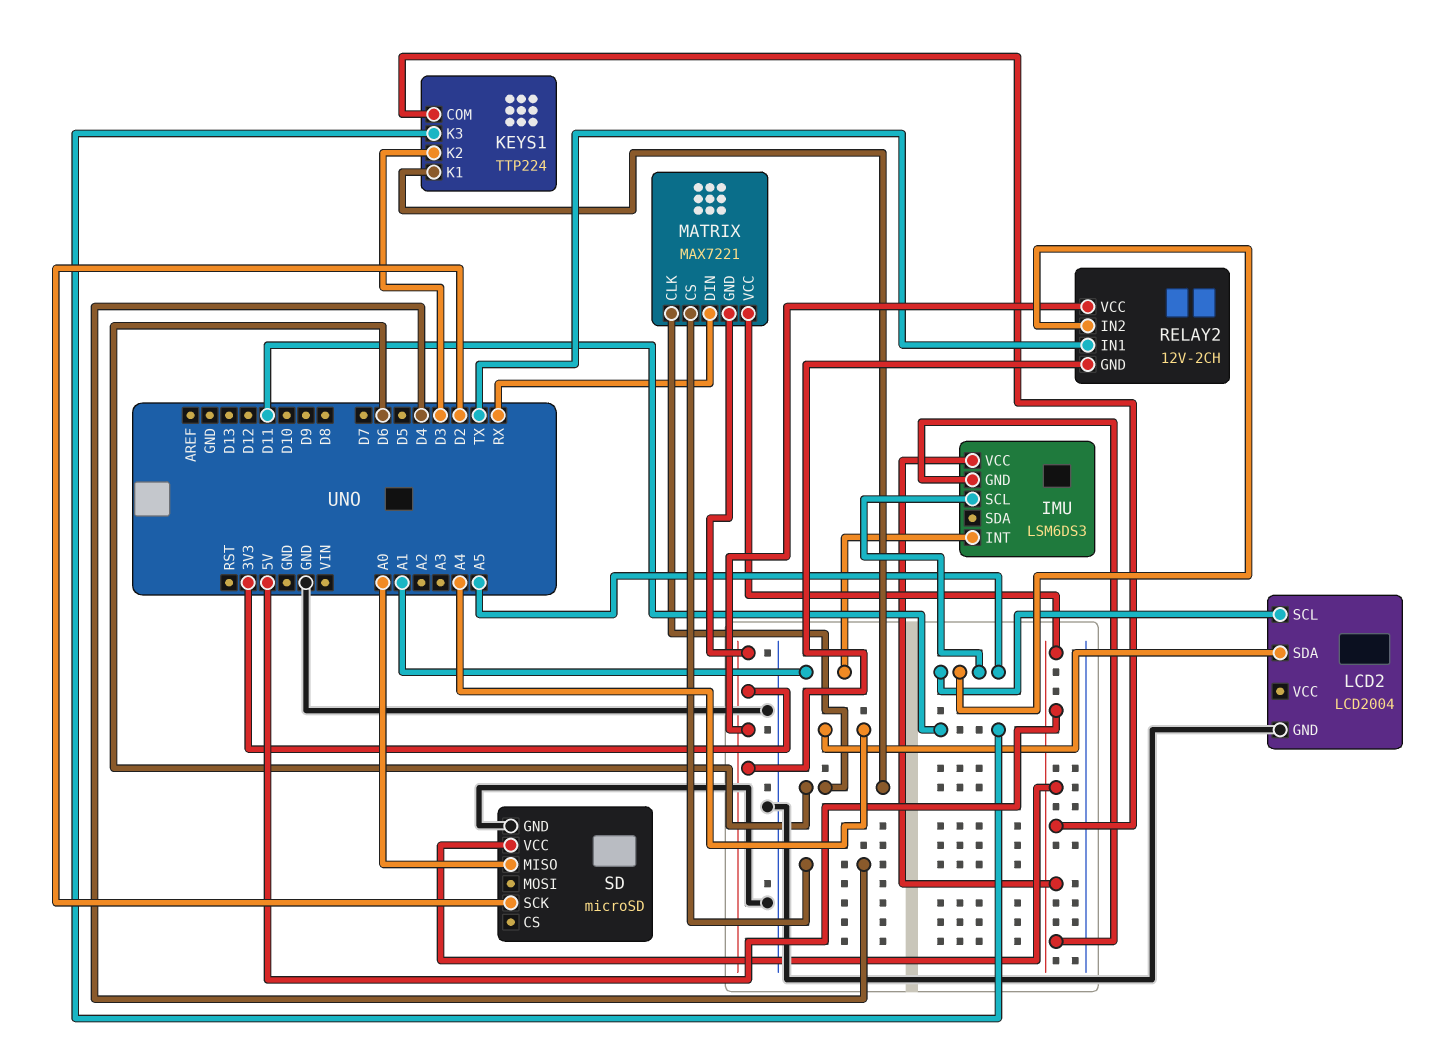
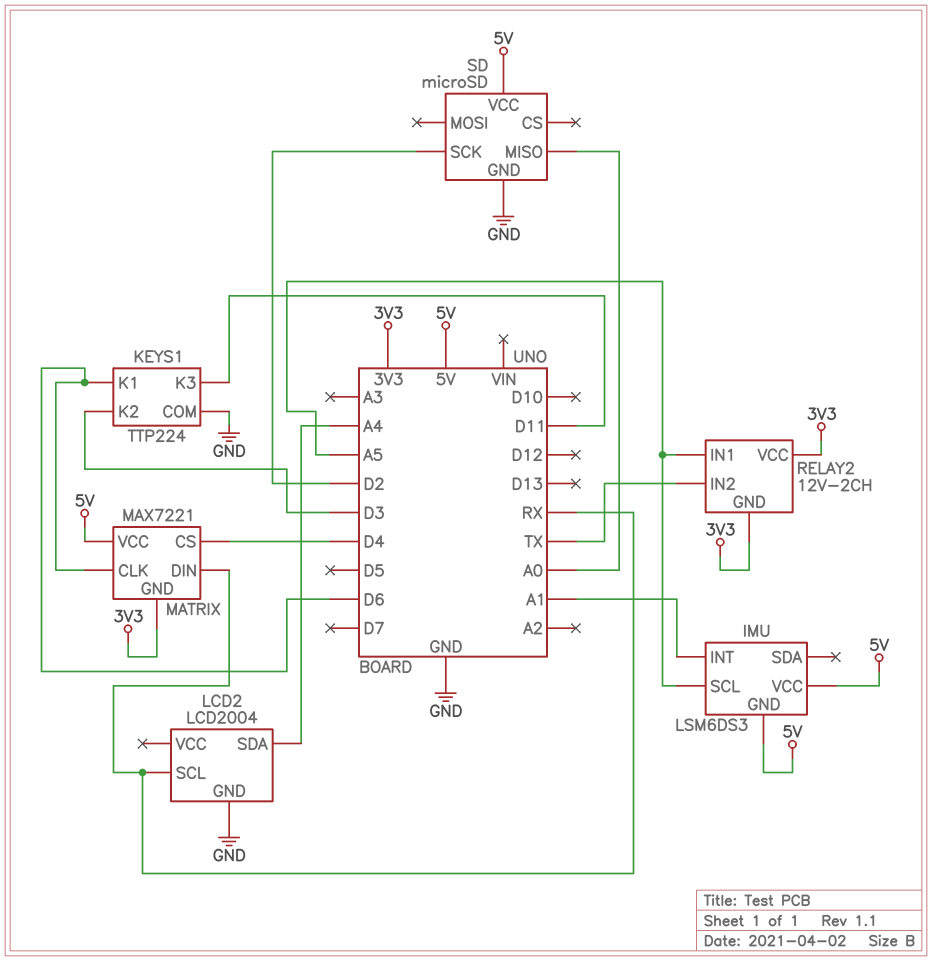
KEYS1 pin COM: 5V -> GND
LCD2 pin SCL: A5 -> RX
RELAY2 pin IN1: TX -> A5
RELAY2 pin IN2: A5 -> TX

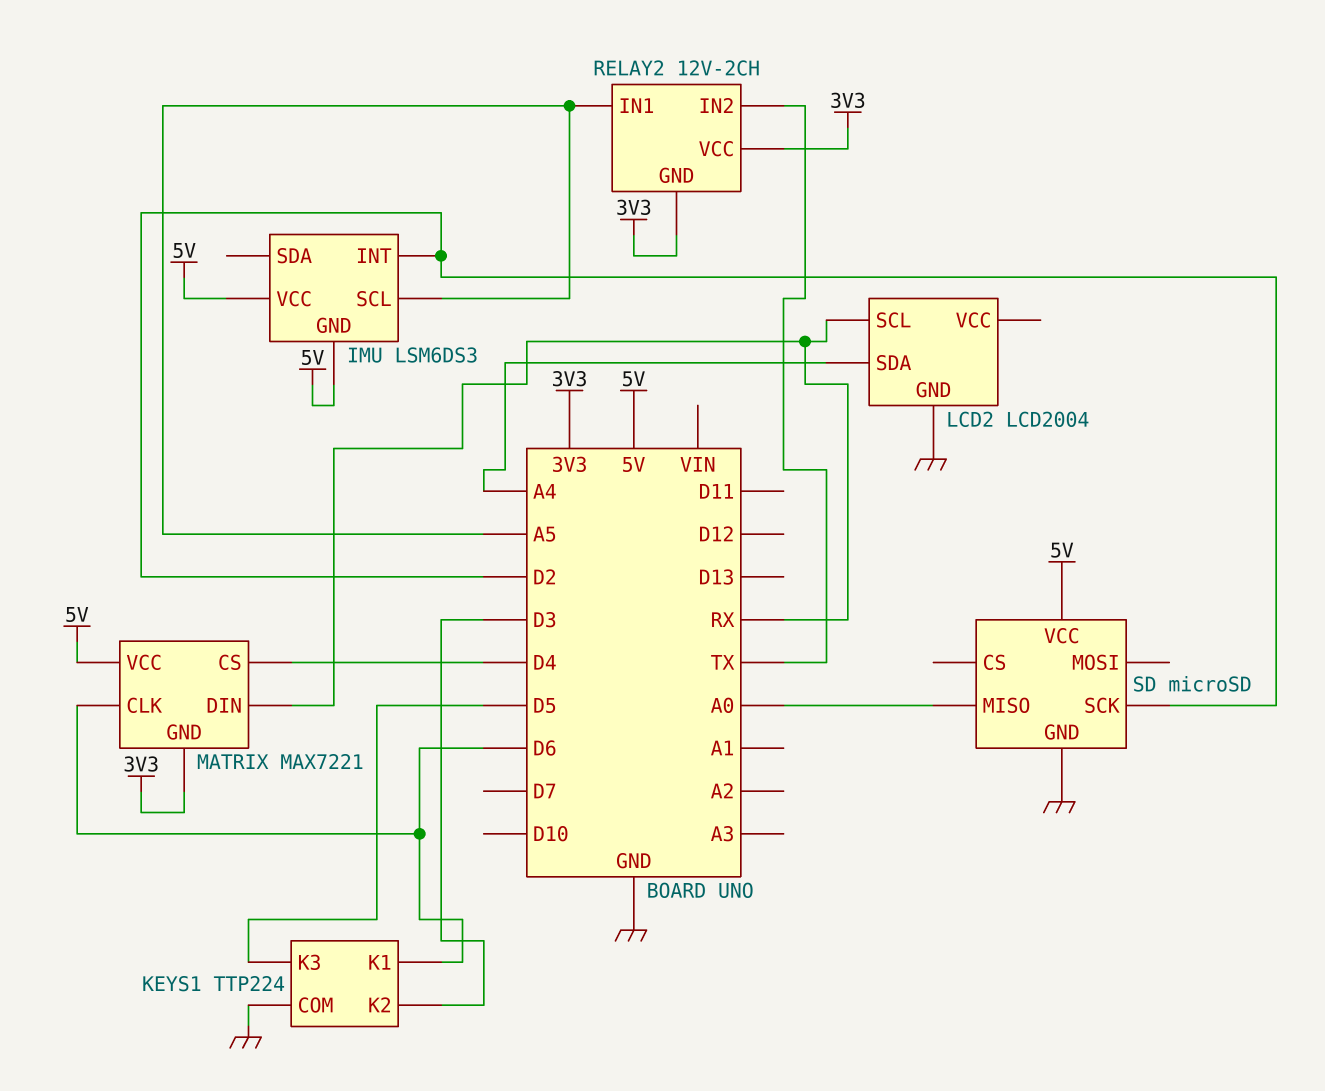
IMU pin INT: A1 -> D2
KEYS1 pin K3: D11 -> D5

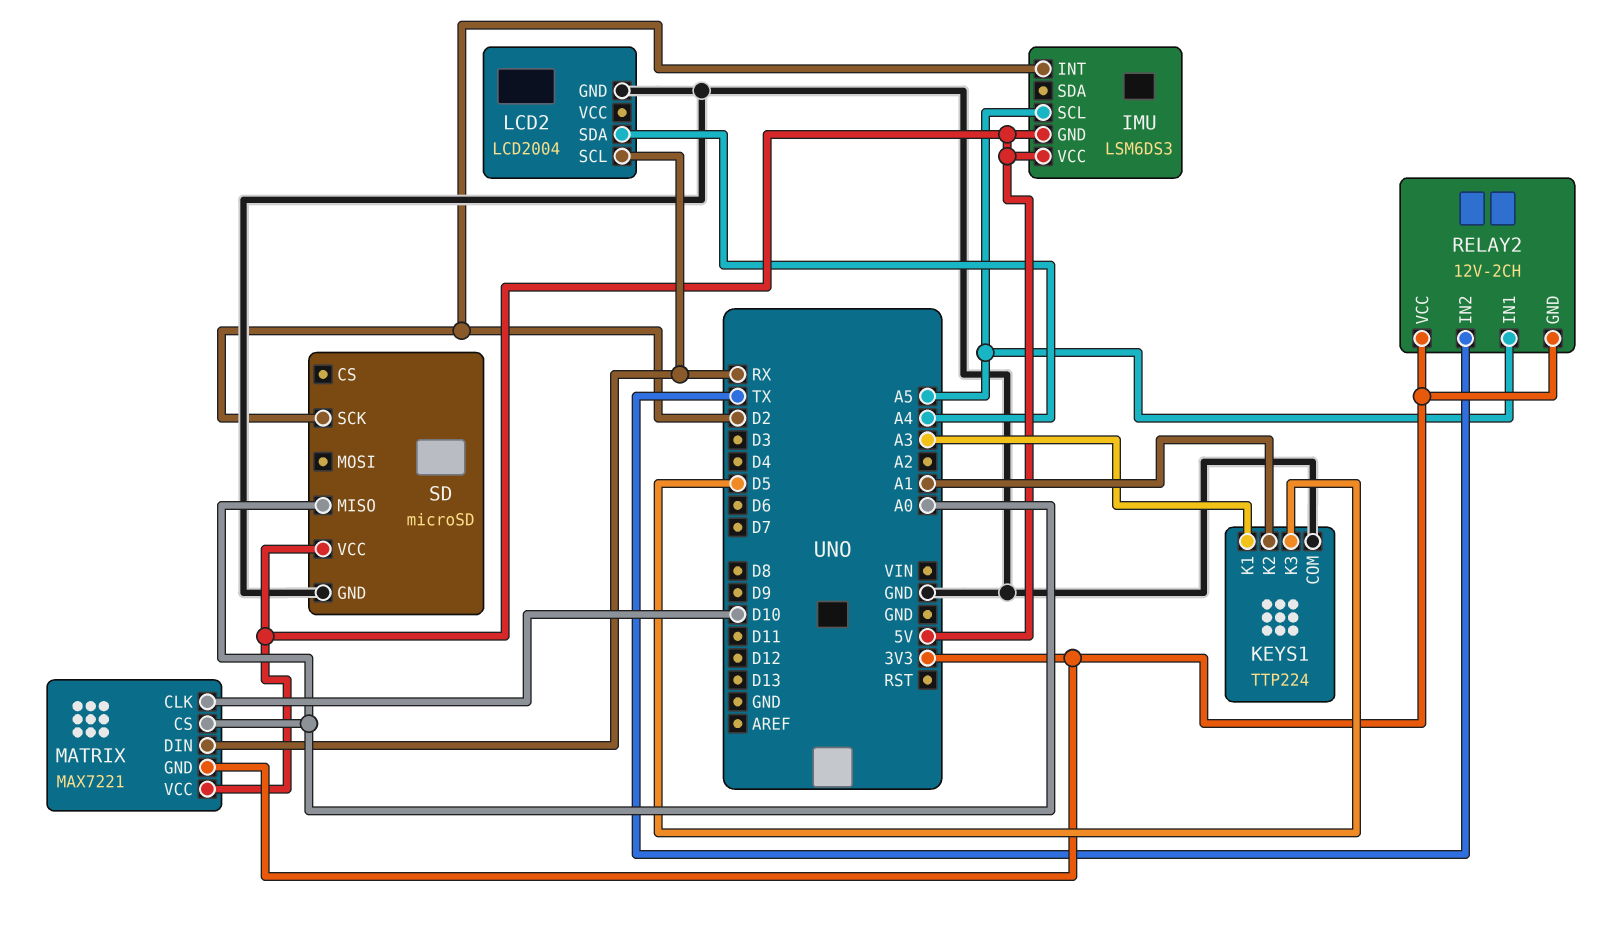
KEYS1 pin K1: D6 -> A3
KEYS1 pin K2: D3 -> A1
MATRIX pin CLK: D6 -> D10
MATRIX pin CS: D4 -> A0

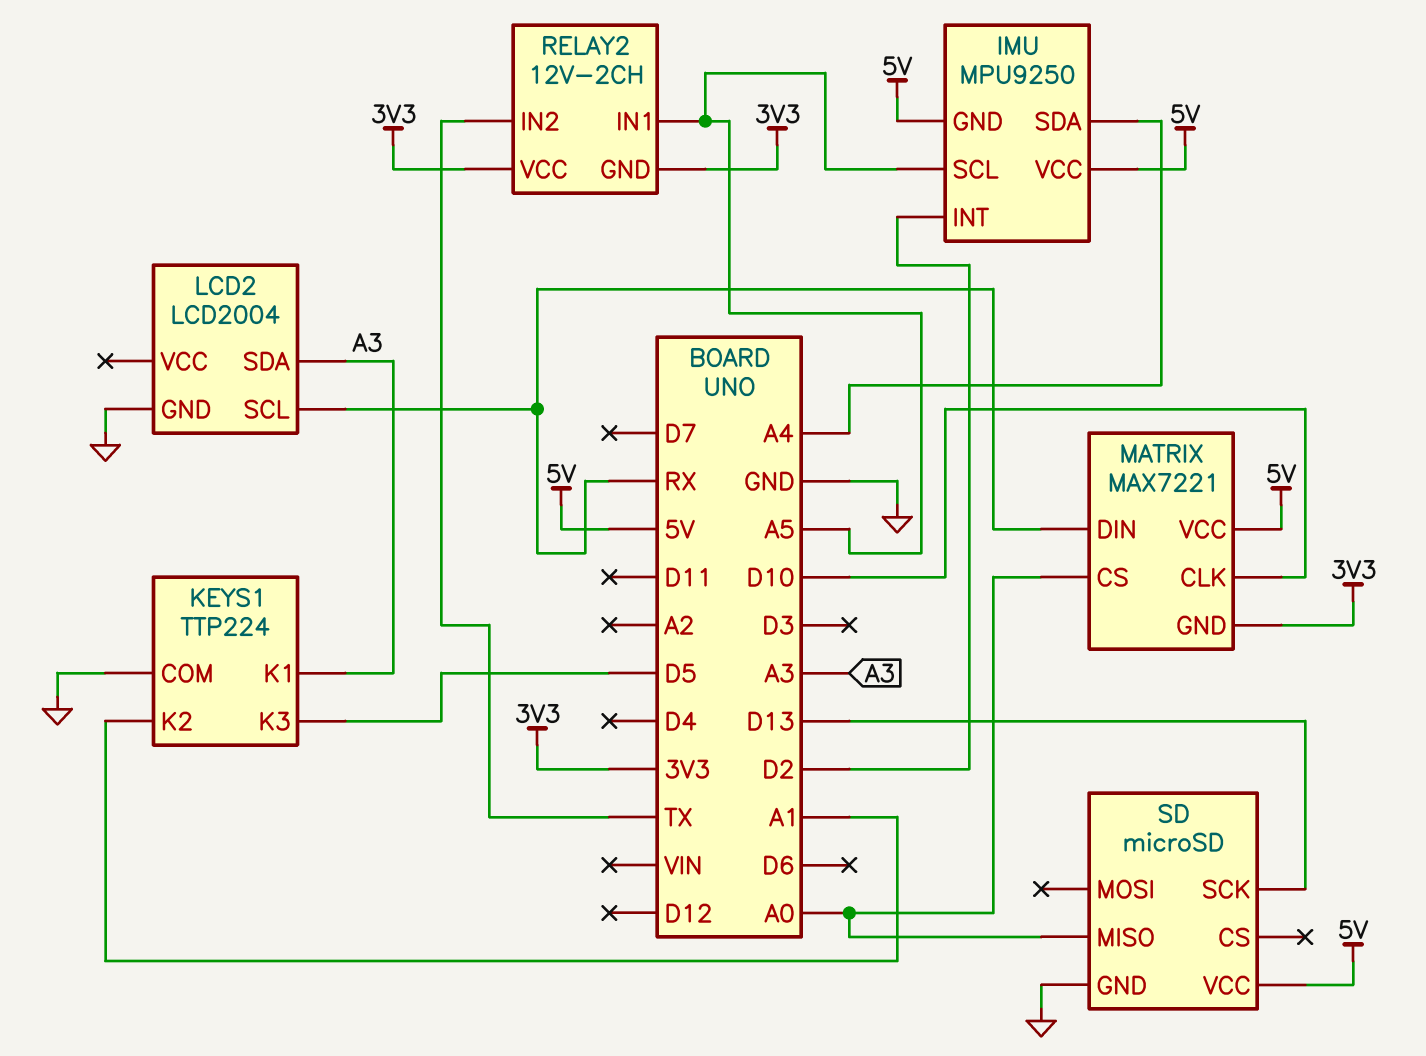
IMU: LSM6DS3 -> MPU9250
IMU pin SDA: none -> A4
LCD2 pin SDA: A4 -> A3
SD pin SCK: D2 -> D13

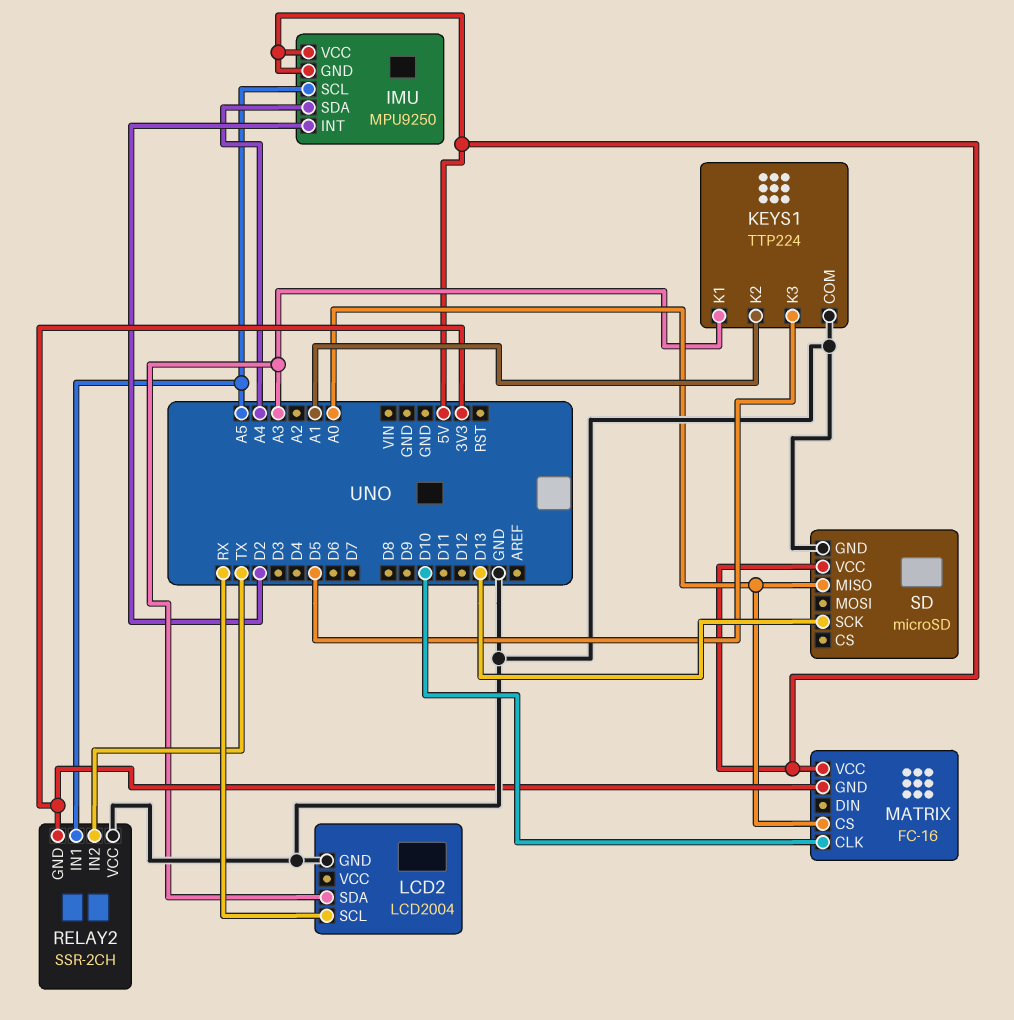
MATRIX: MAX7221 -> FC-16
MATRIX pin DIN: RX -> none
RELAY2: 12V-2CH -> SSR-2CH
RELAY2 pin VCC: 3V3 -> GND

